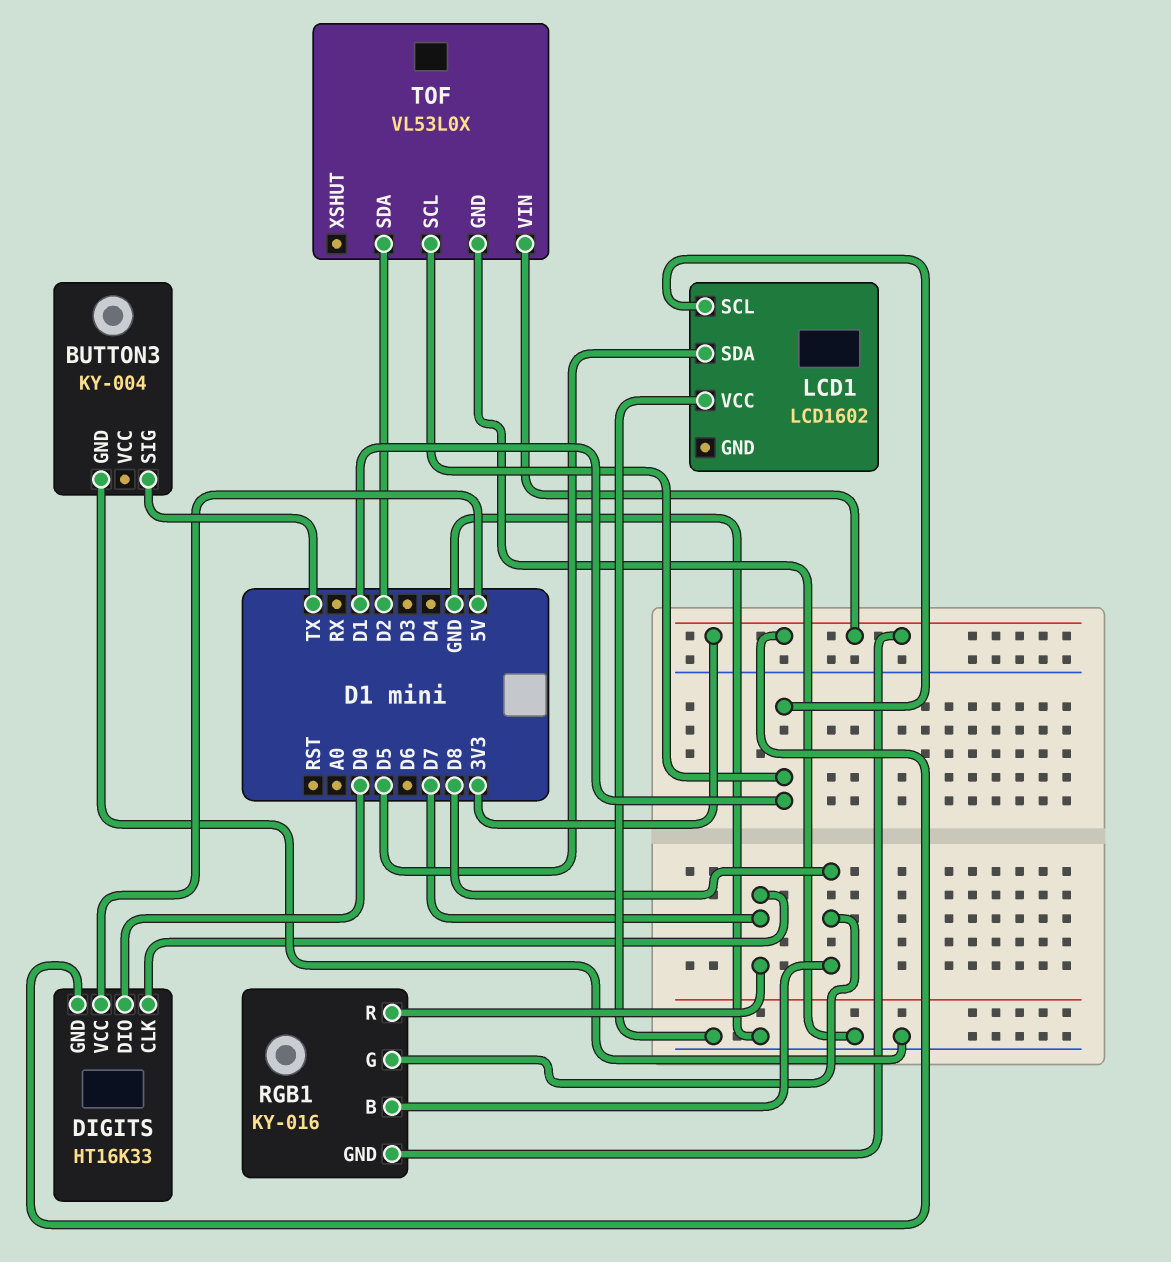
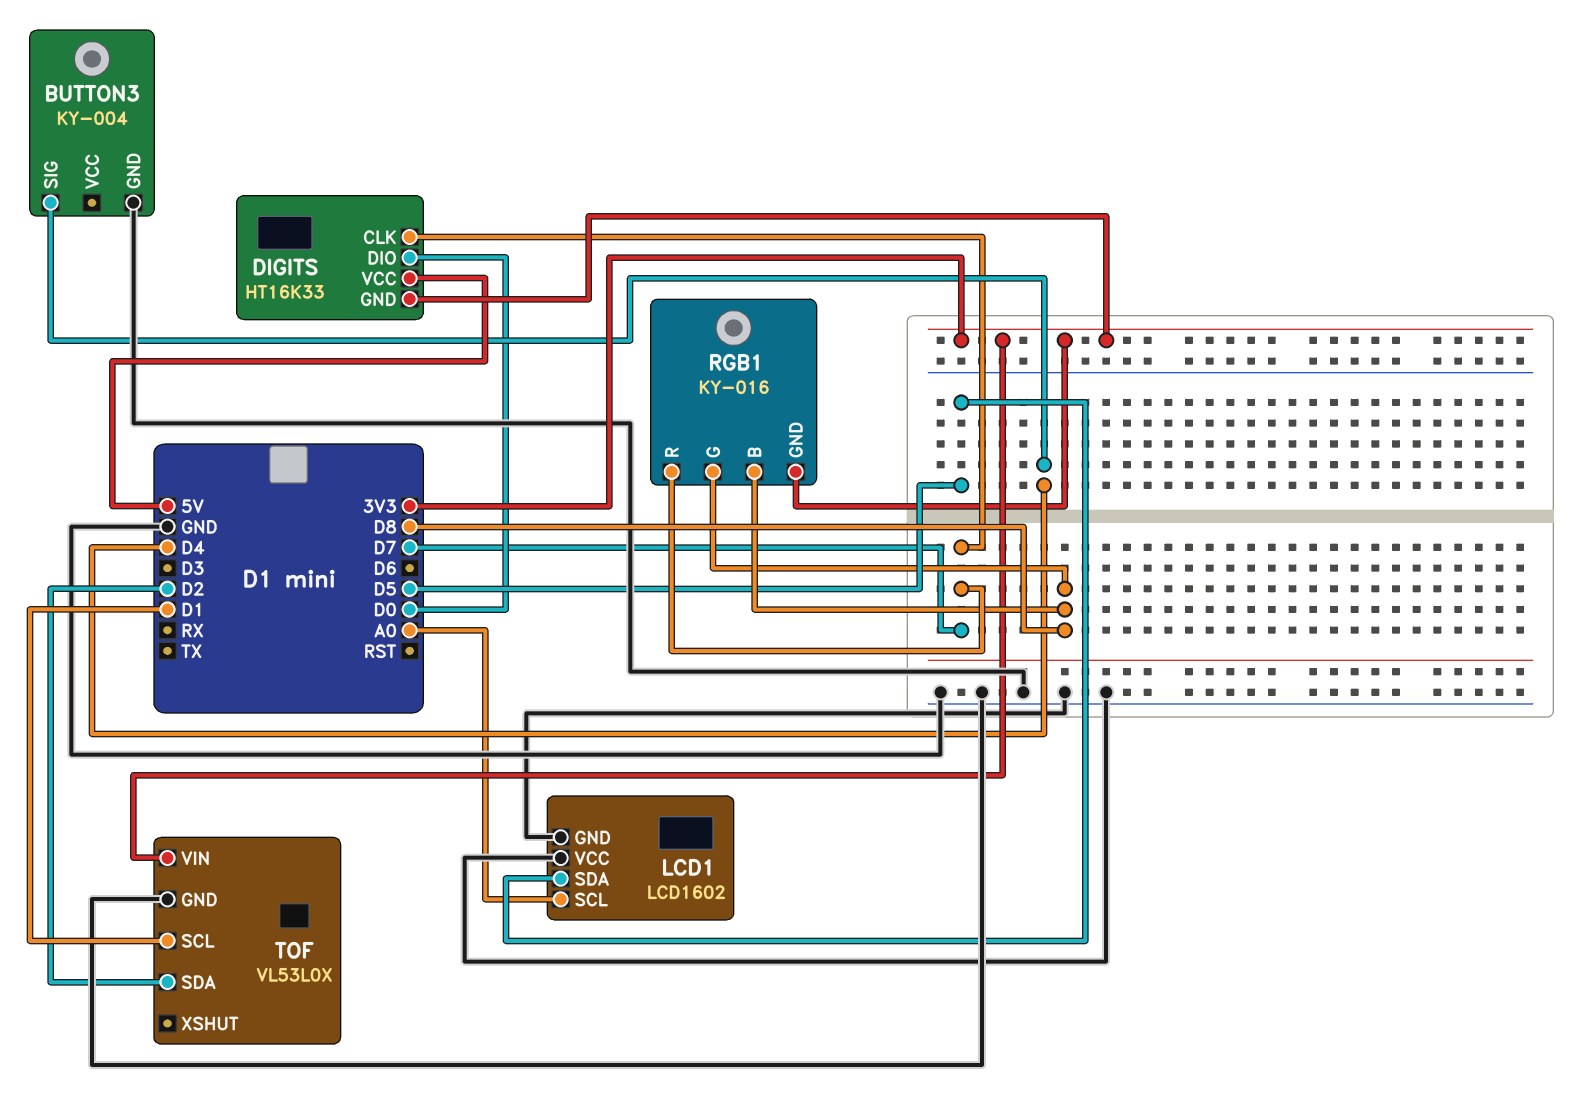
BUTTON3 pin SIG: TX -> D4
LCD1 pin GND: none -> GND
LCD1 pin SCL: D1 -> A0

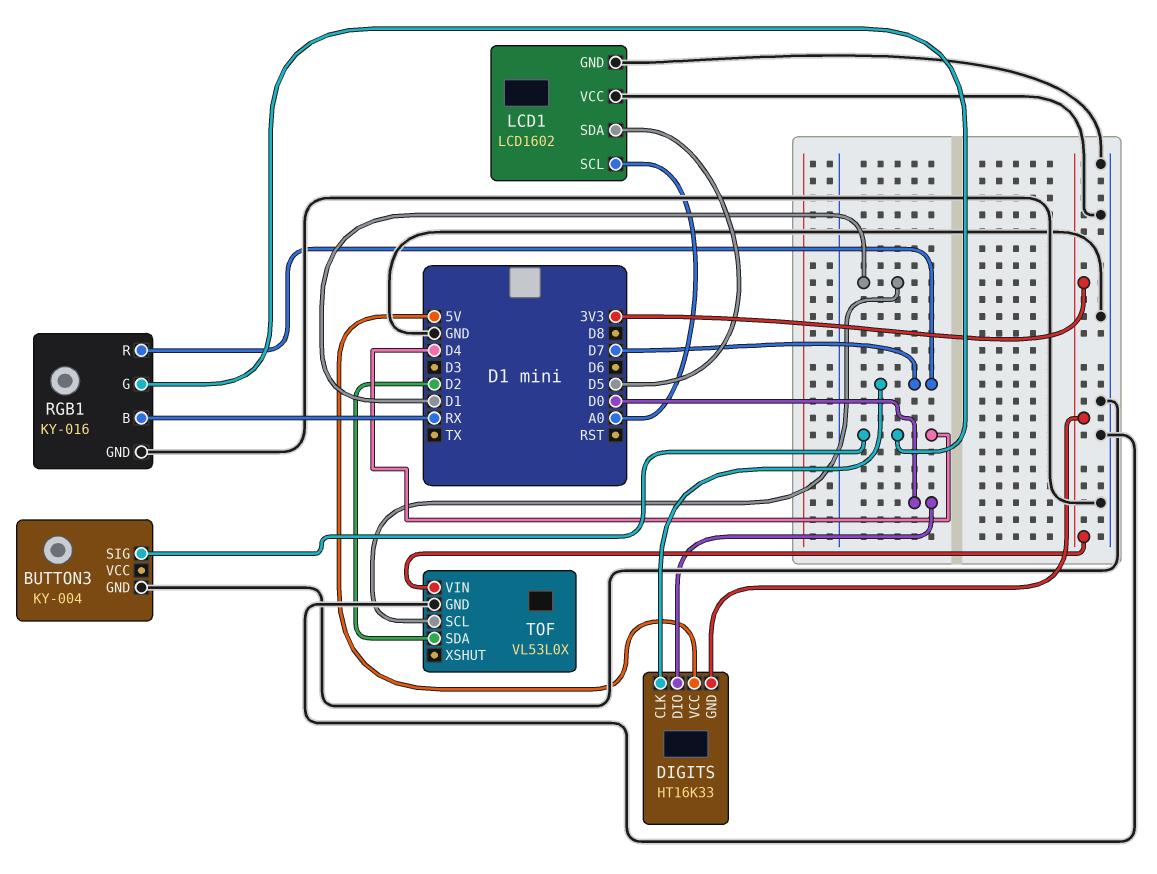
RGB1 pin B: D8 -> RX
RGB1 pin G: D8 -> D4
RGB1 pin GND: 3V3 -> GND

